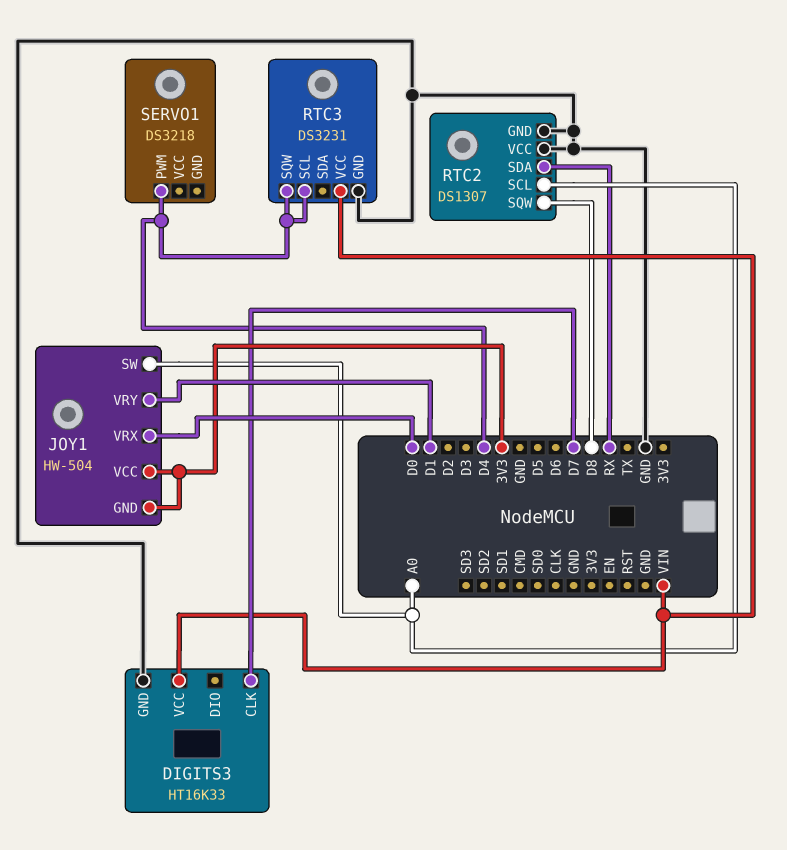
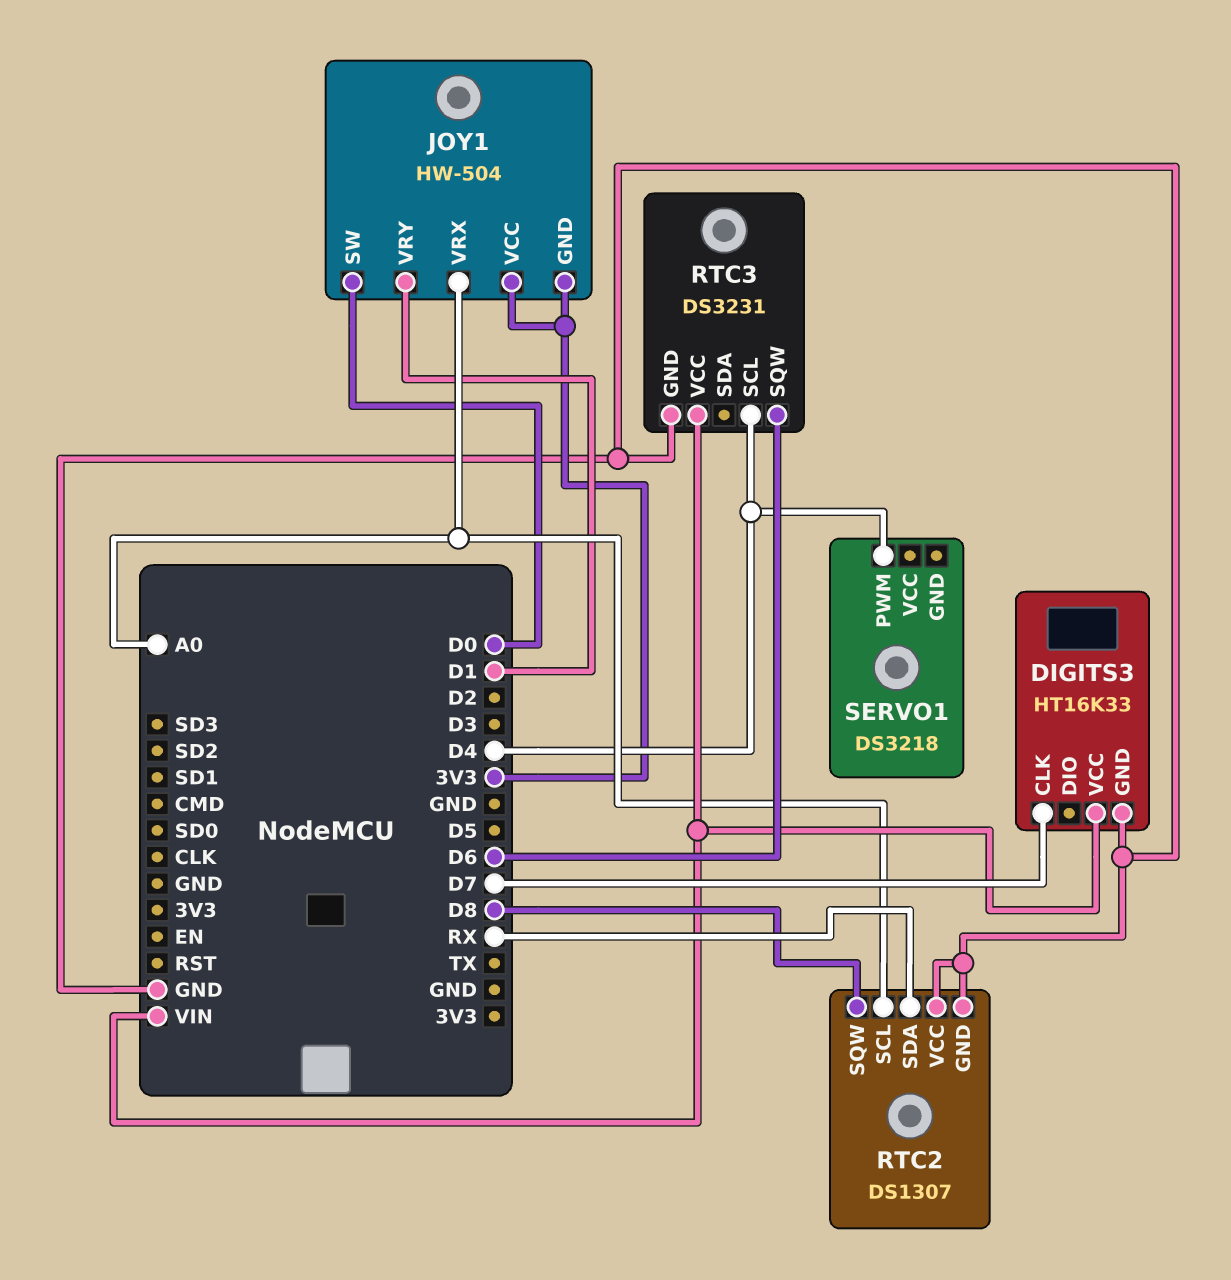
JOY1 pin SW: A0 -> D0
JOY1 pin VRX: D0 -> A0
RTC3 pin SQW: D4 -> D6

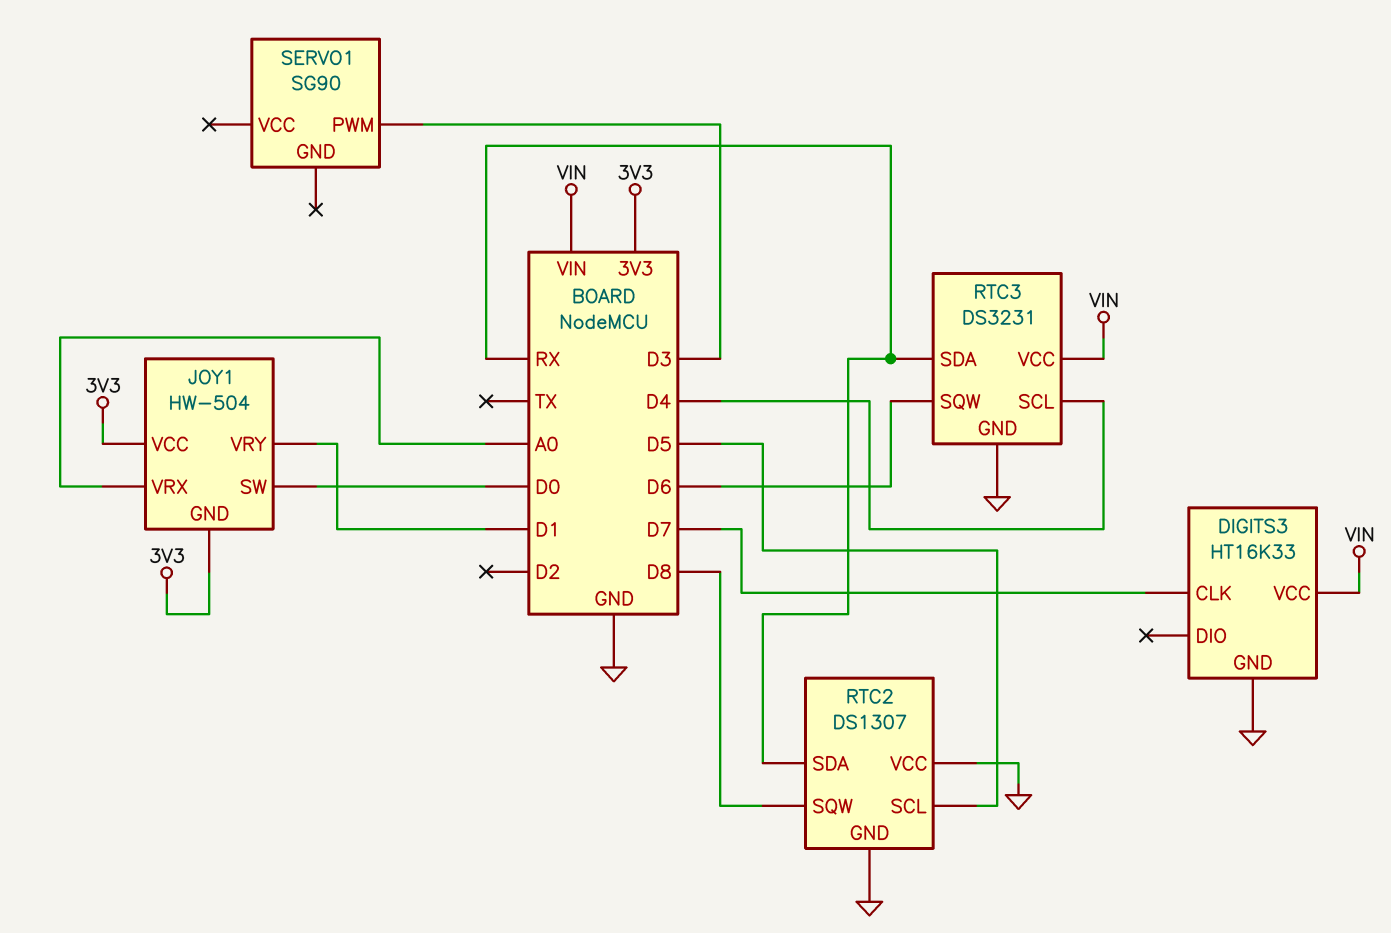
RTC2 pin SCL: A0 -> D5
RTC3 pin SDA: none -> RX
SERVO1: DS3218 -> SG90
SERVO1 pin PWM: D4 -> D3

